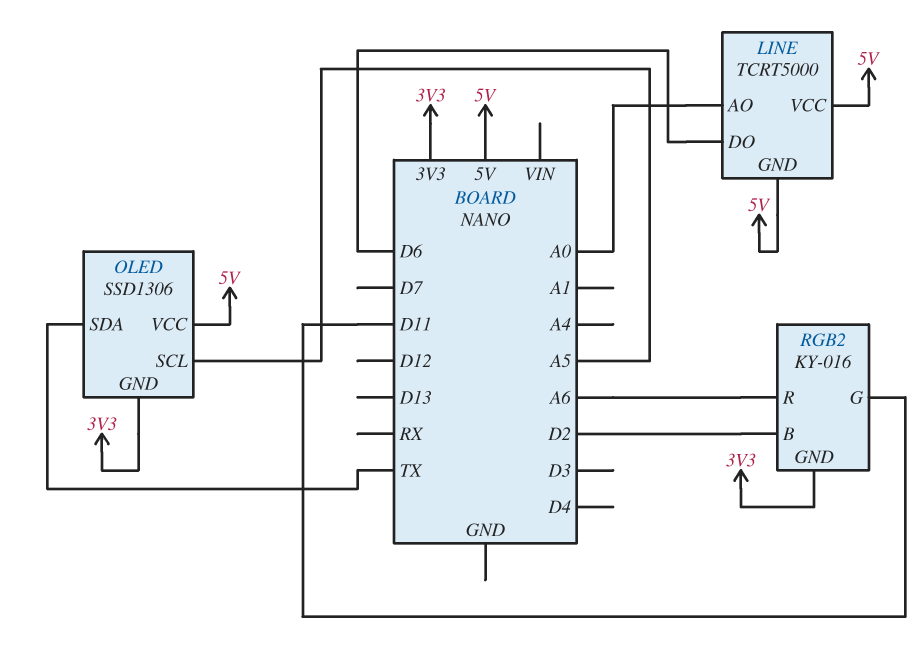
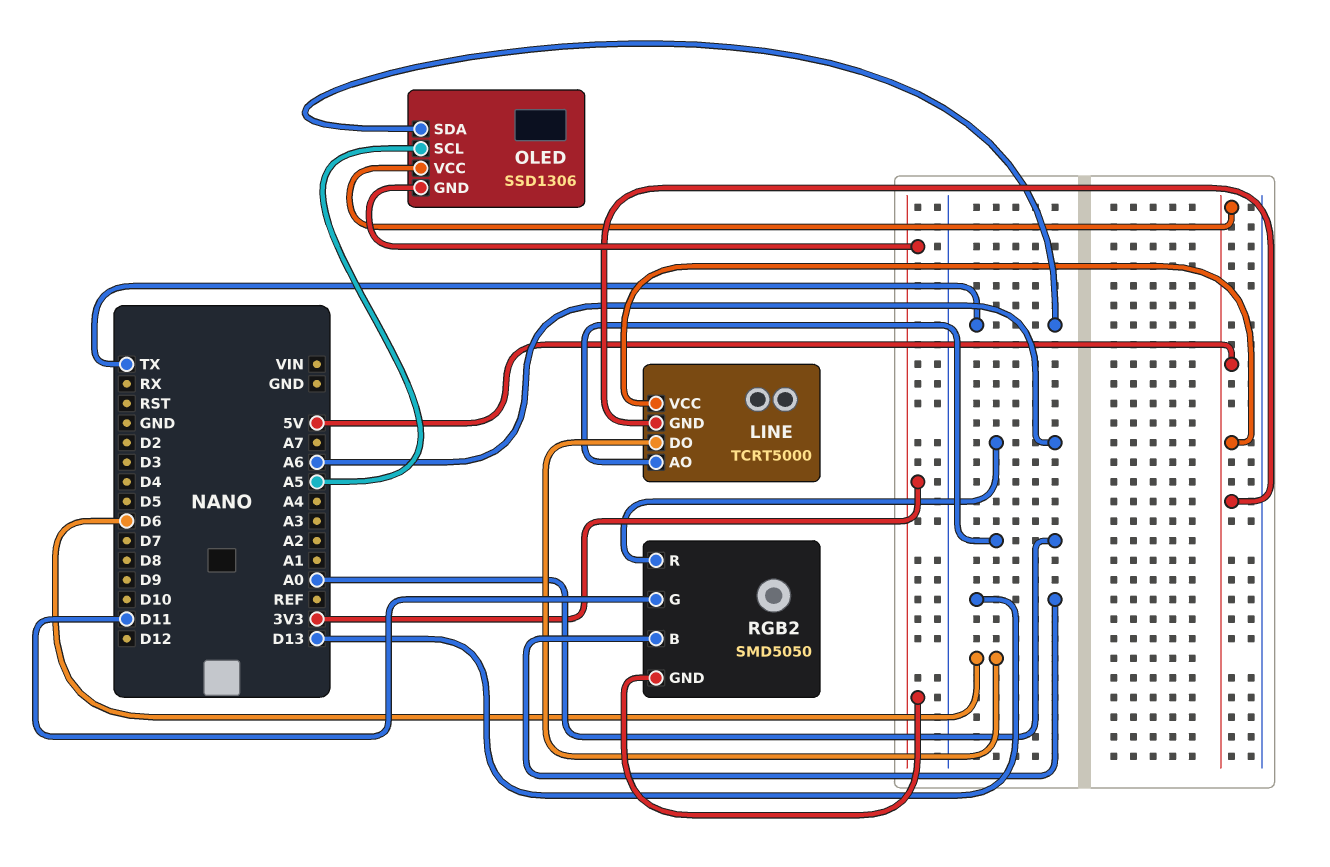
RGB2: KY-016 -> SMD5050
RGB2 pin B: D2 -> D13

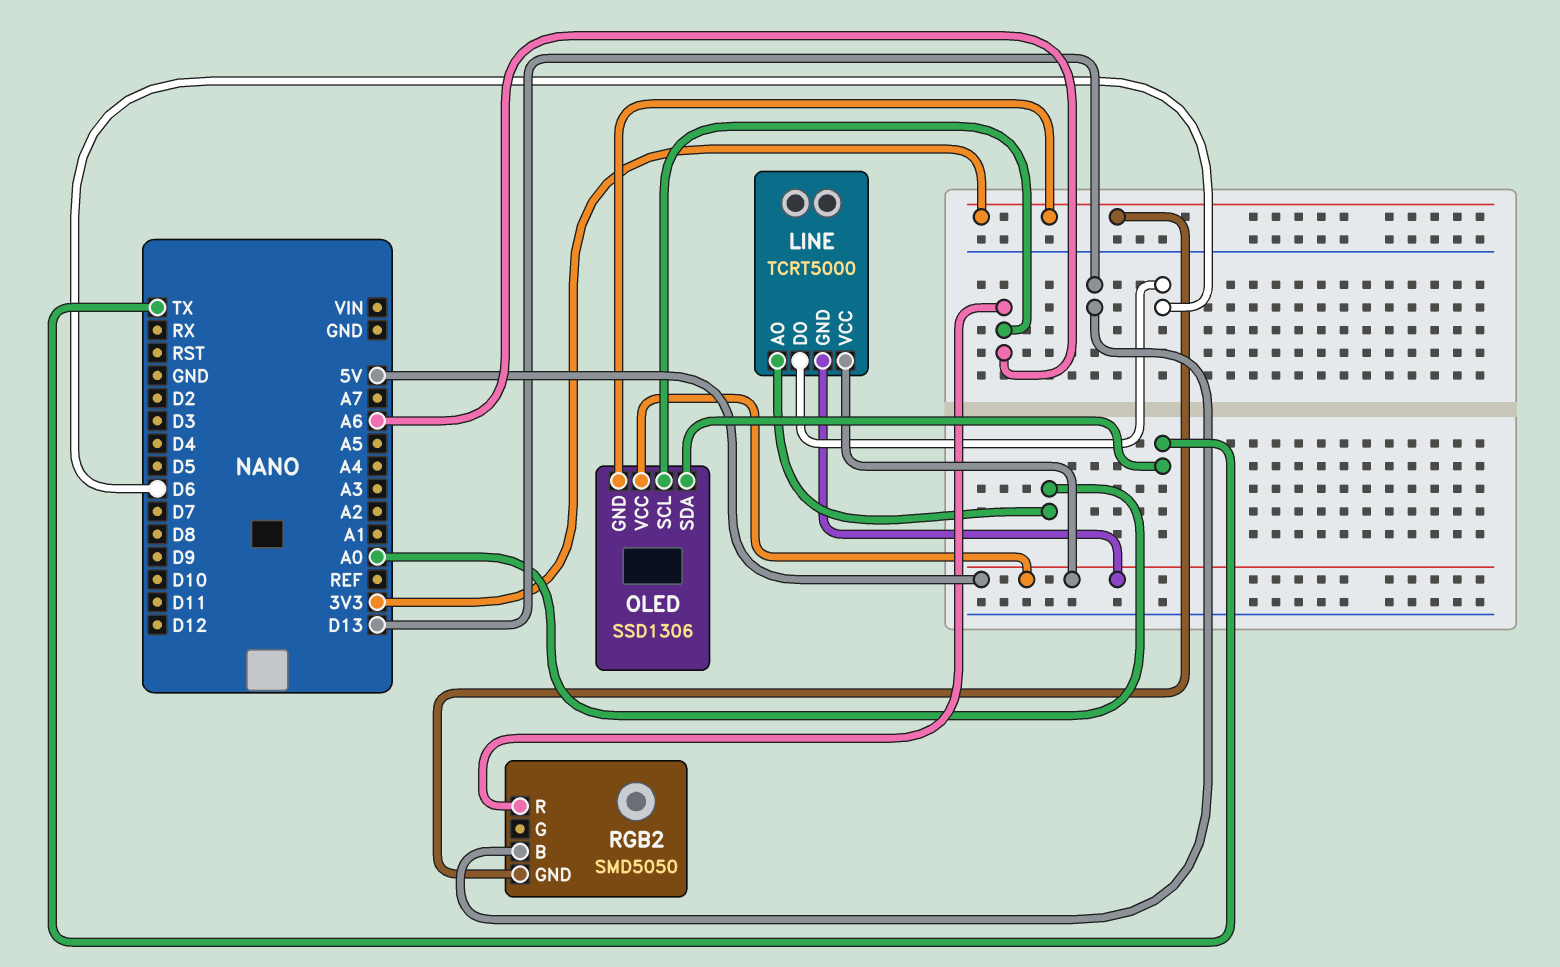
OLED pin SCL: A5 -> A6
RGB2 pin G: D11 -> none

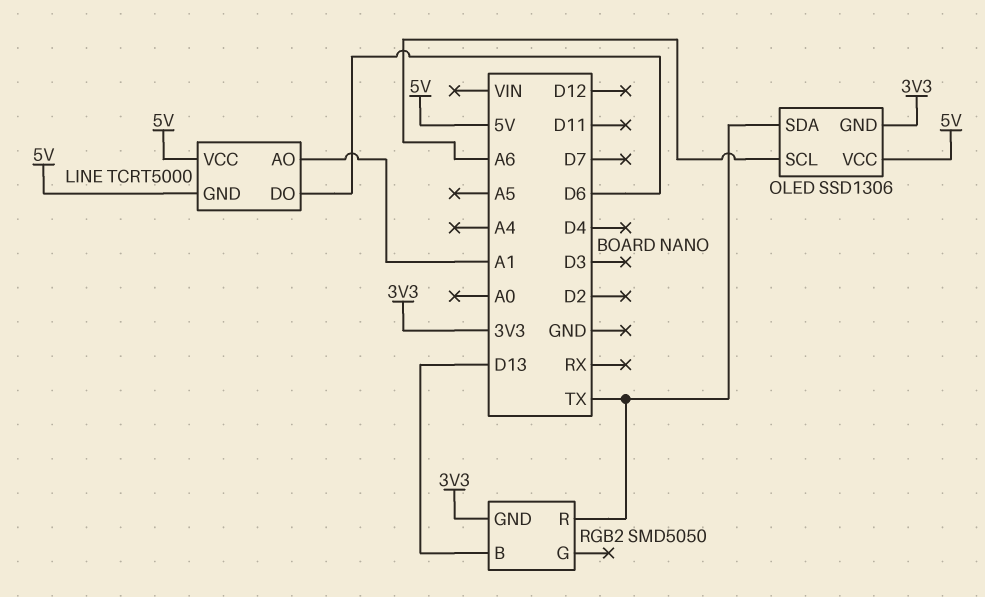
LINE pin AO: A0 -> A1
RGB2 pin R: A6 -> TX

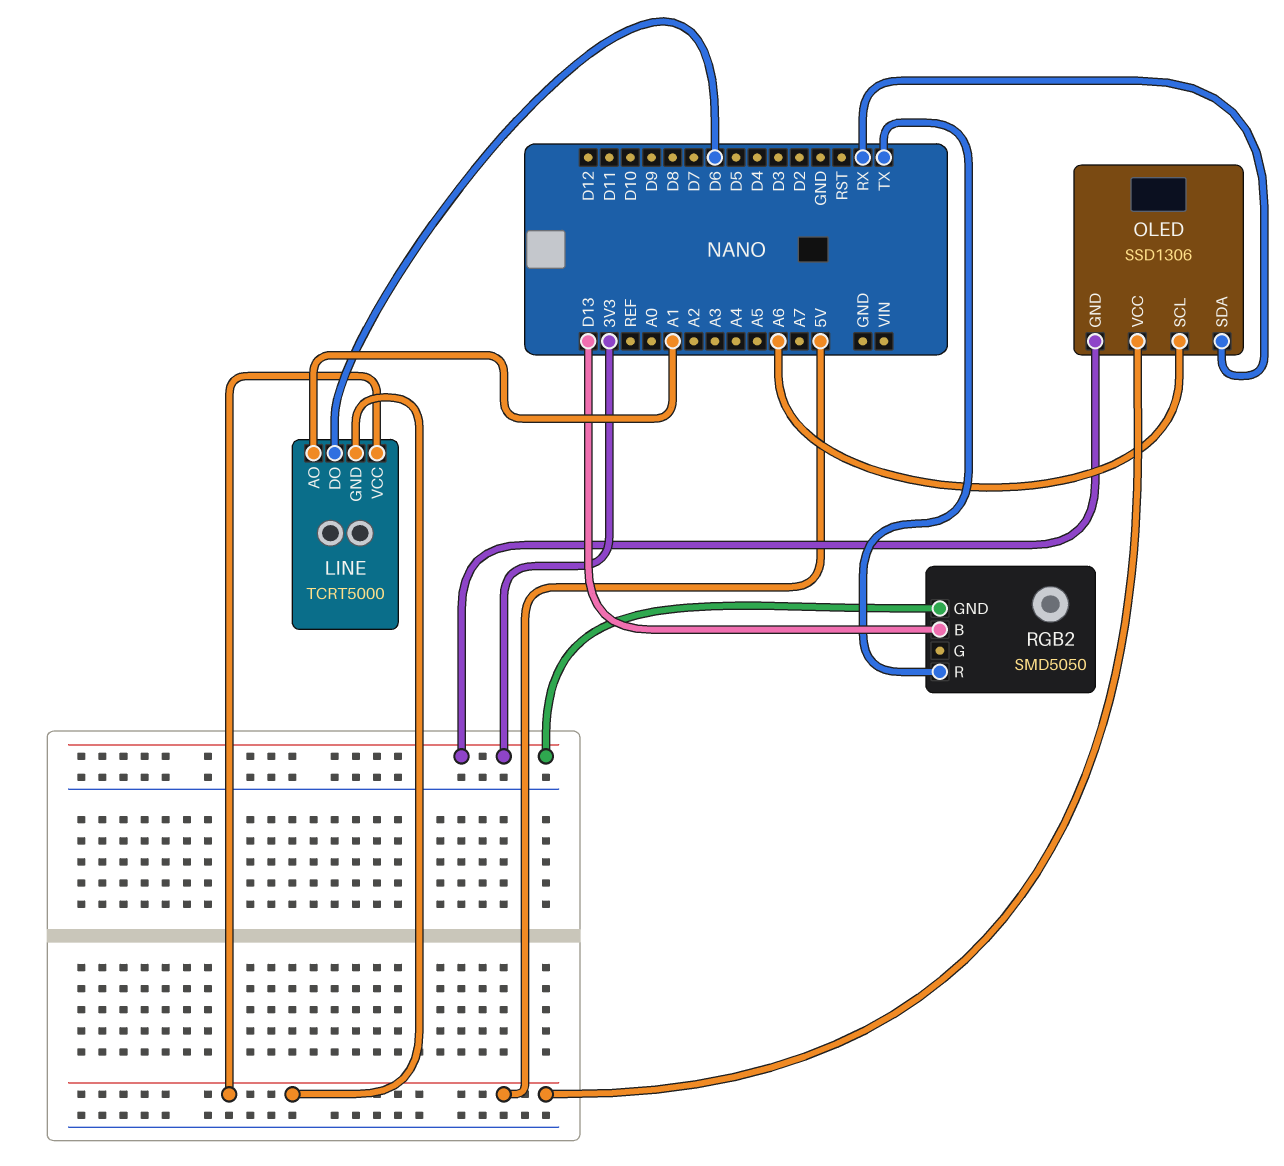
OLED pin SDA: TX -> RX

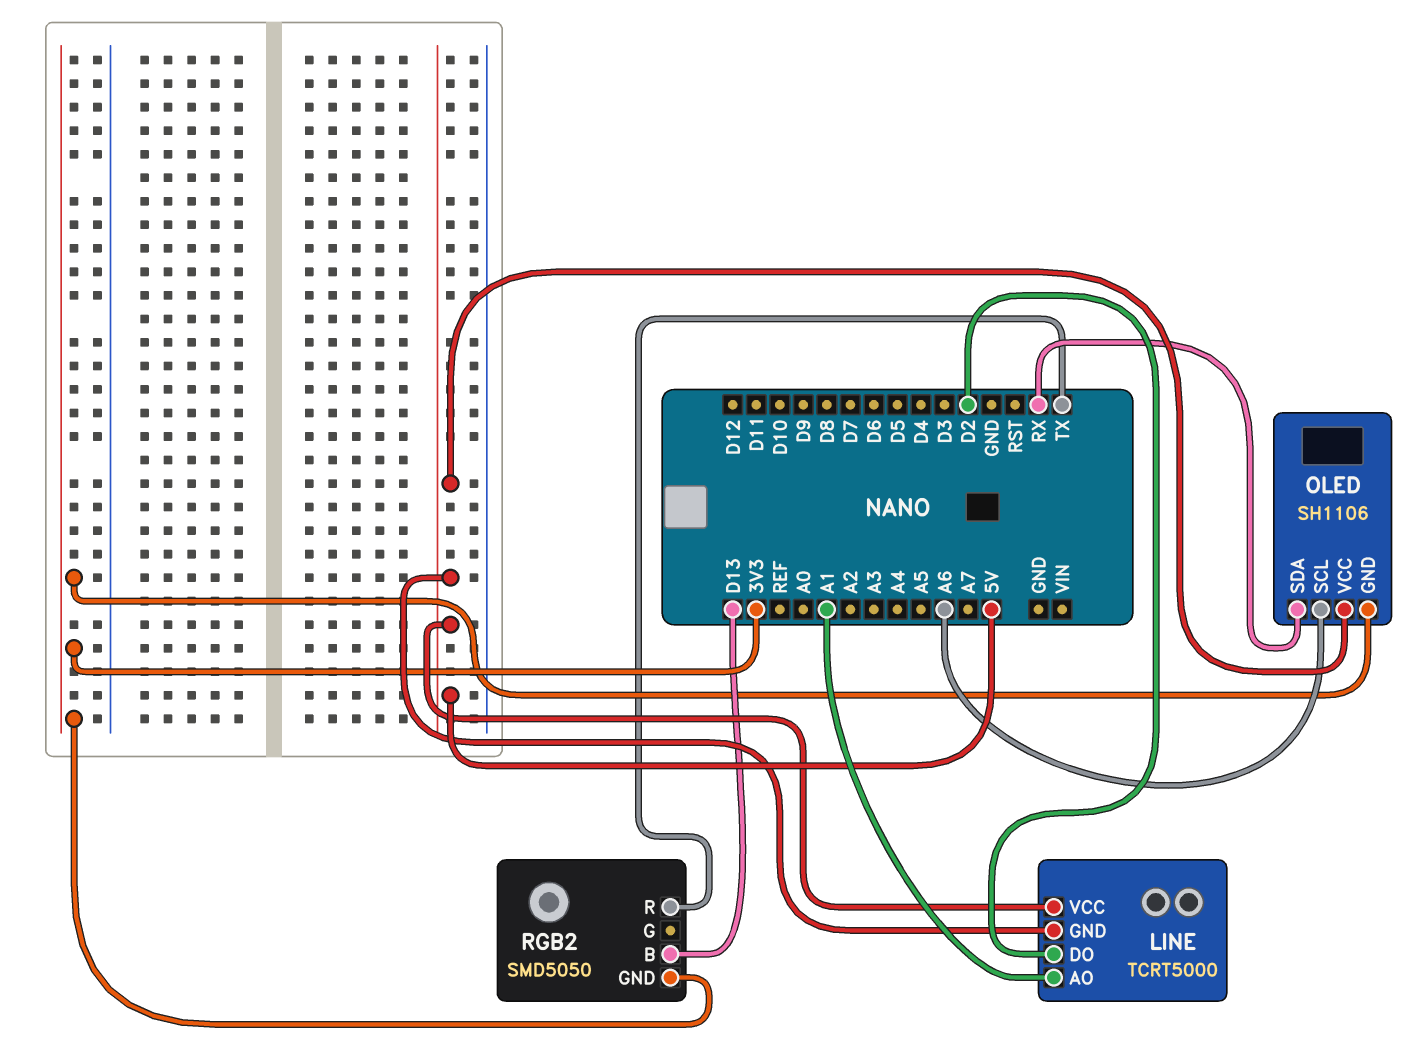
LINE pin DO: D6 -> D2
OLED: SSD1306 -> SH1106

